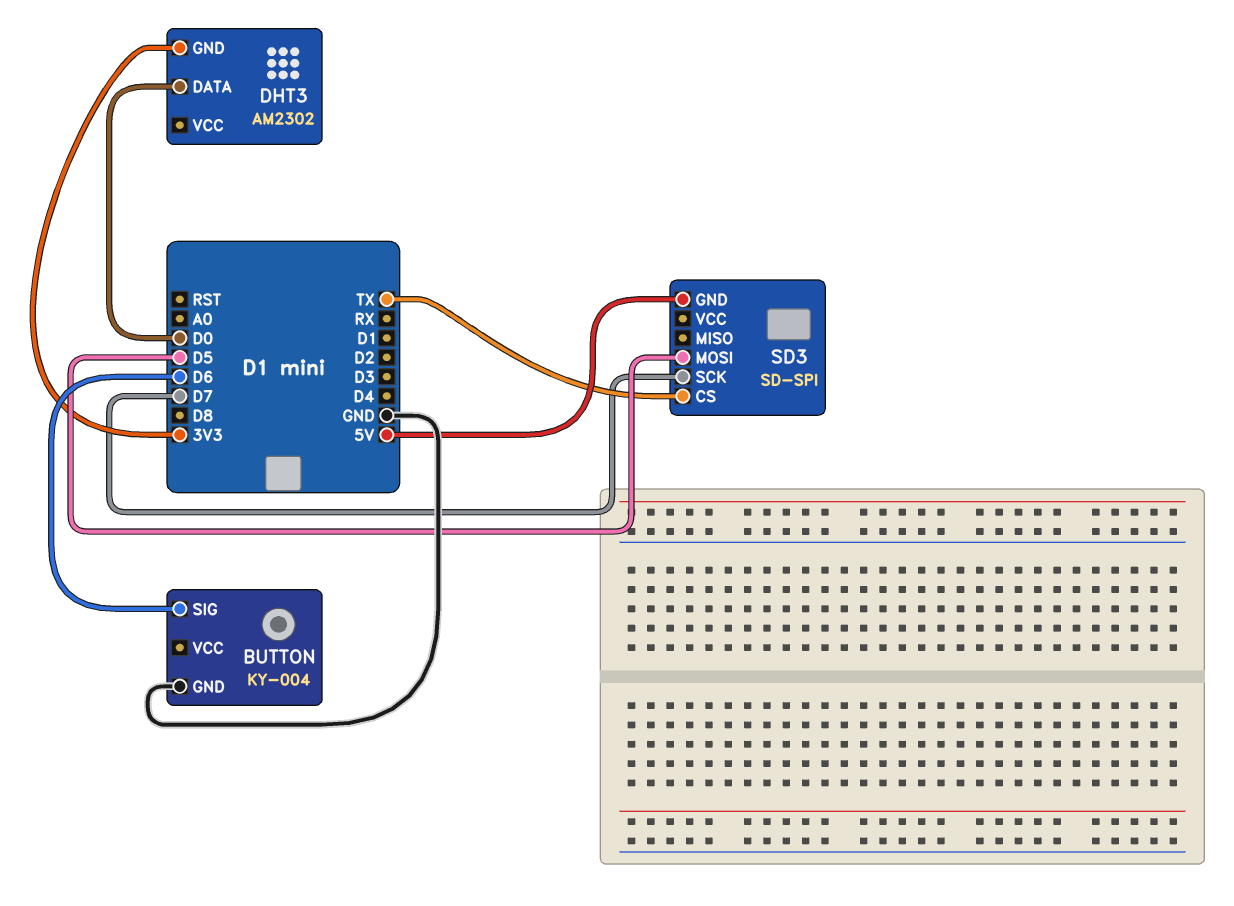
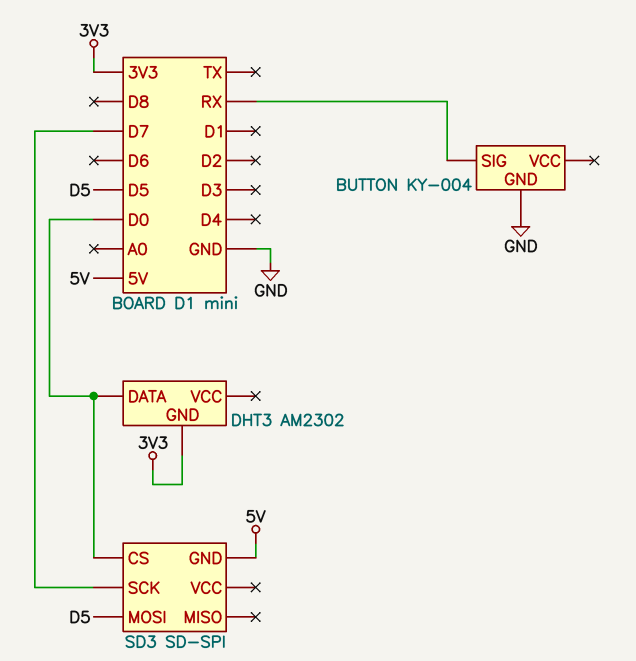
BUTTON pin SIG: D6 -> RX
SD3 pin CS: TX -> D0

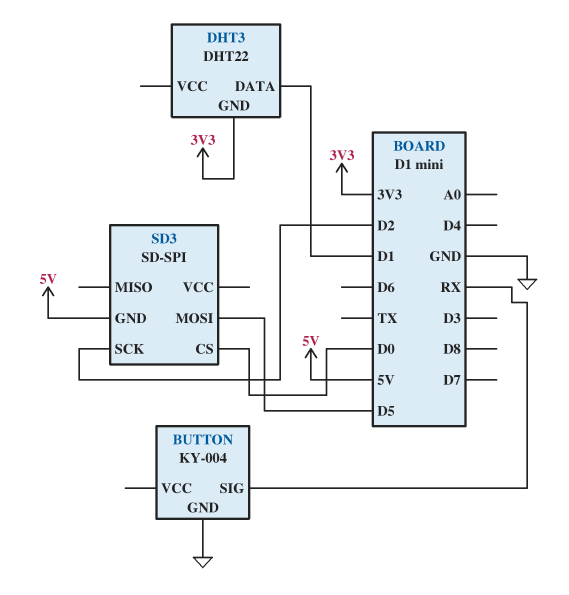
DHT3: AM2302 -> DHT22
DHT3 pin DATA: D0 -> D1
SD3 pin SCK: D7 -> D2

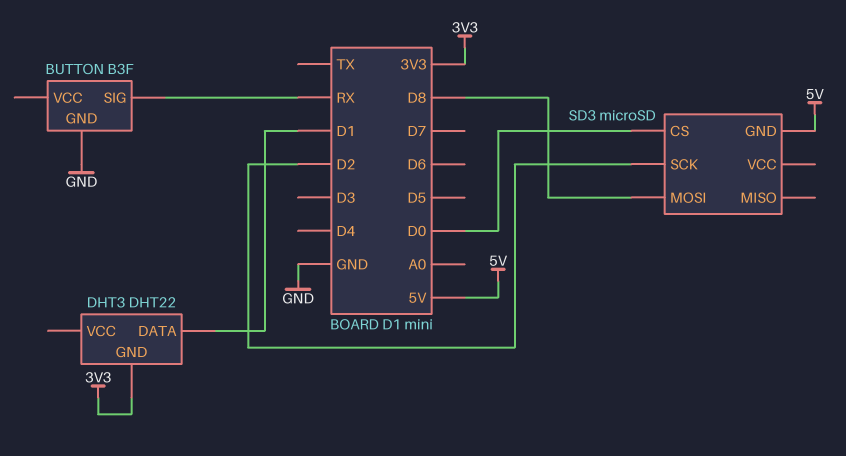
BUTTON: KY-004 -> B3F
SD3: SD-SPI -> microSD
SD3 pin MOSI: D5 -> D8

